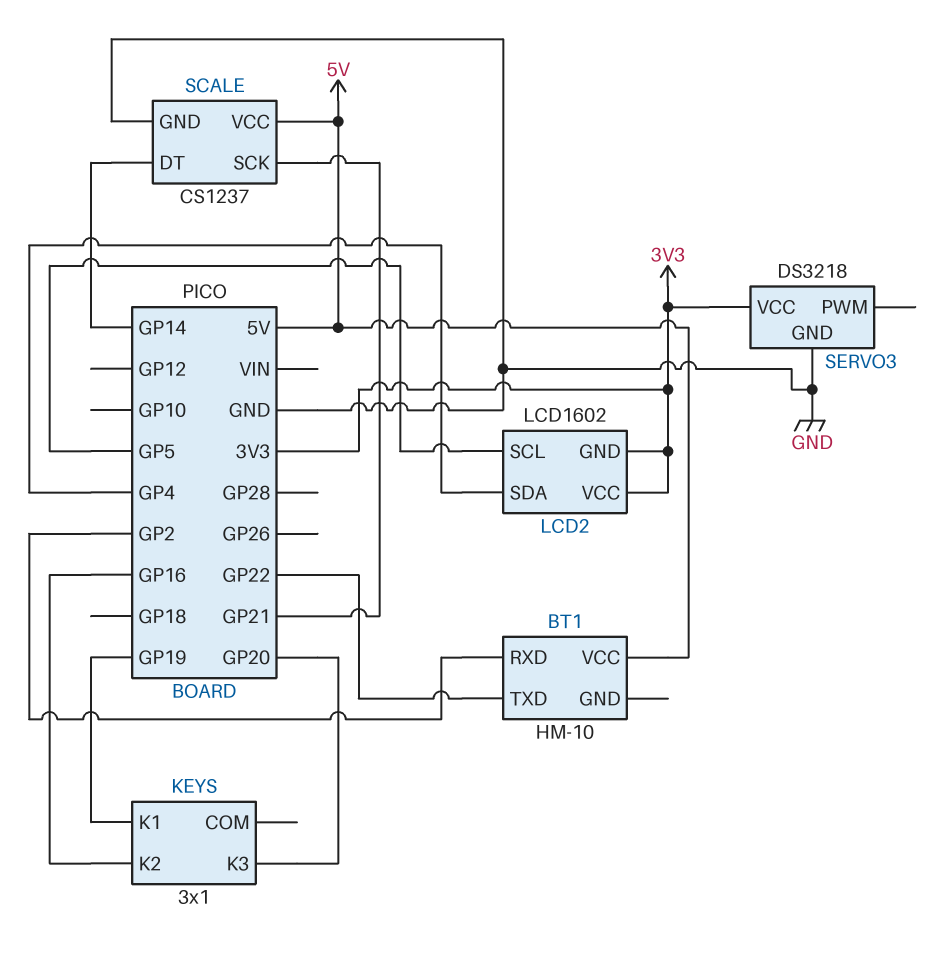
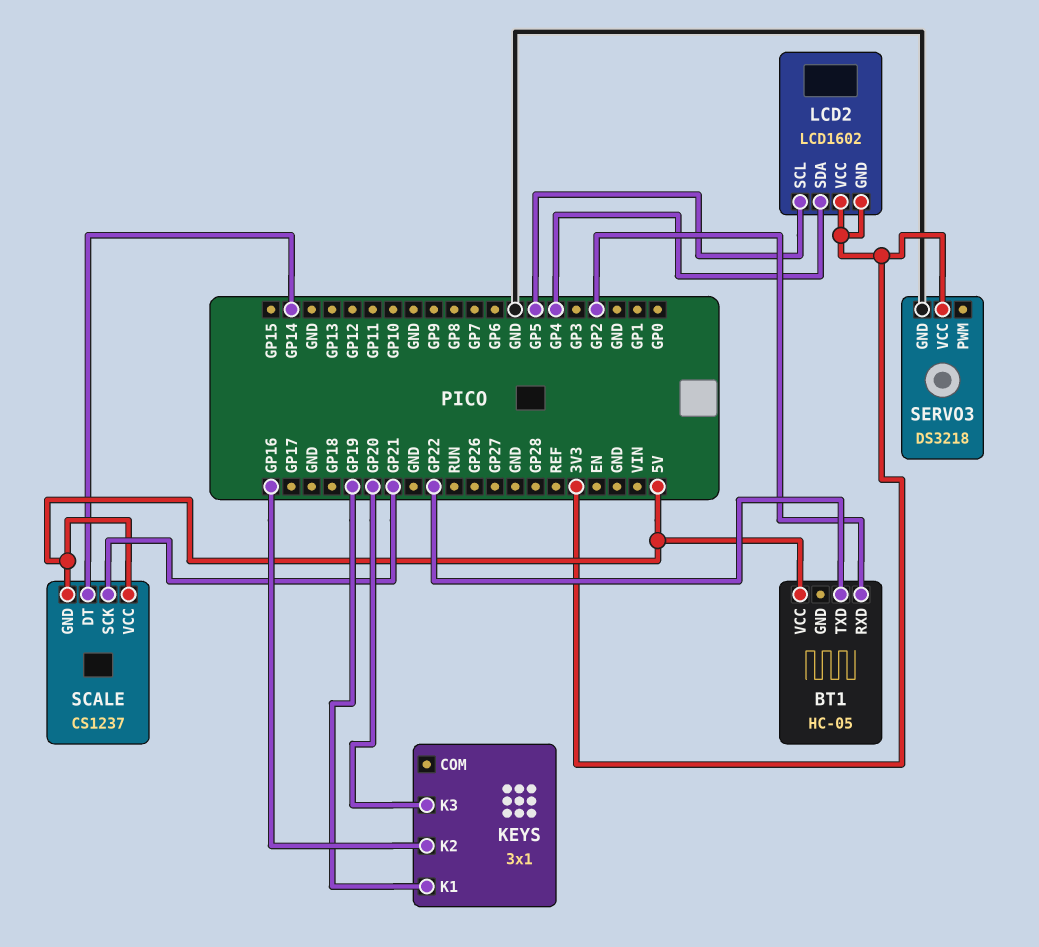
BT1: HM-10 -> HC-05
SCALE pin GND: GND -> 5V

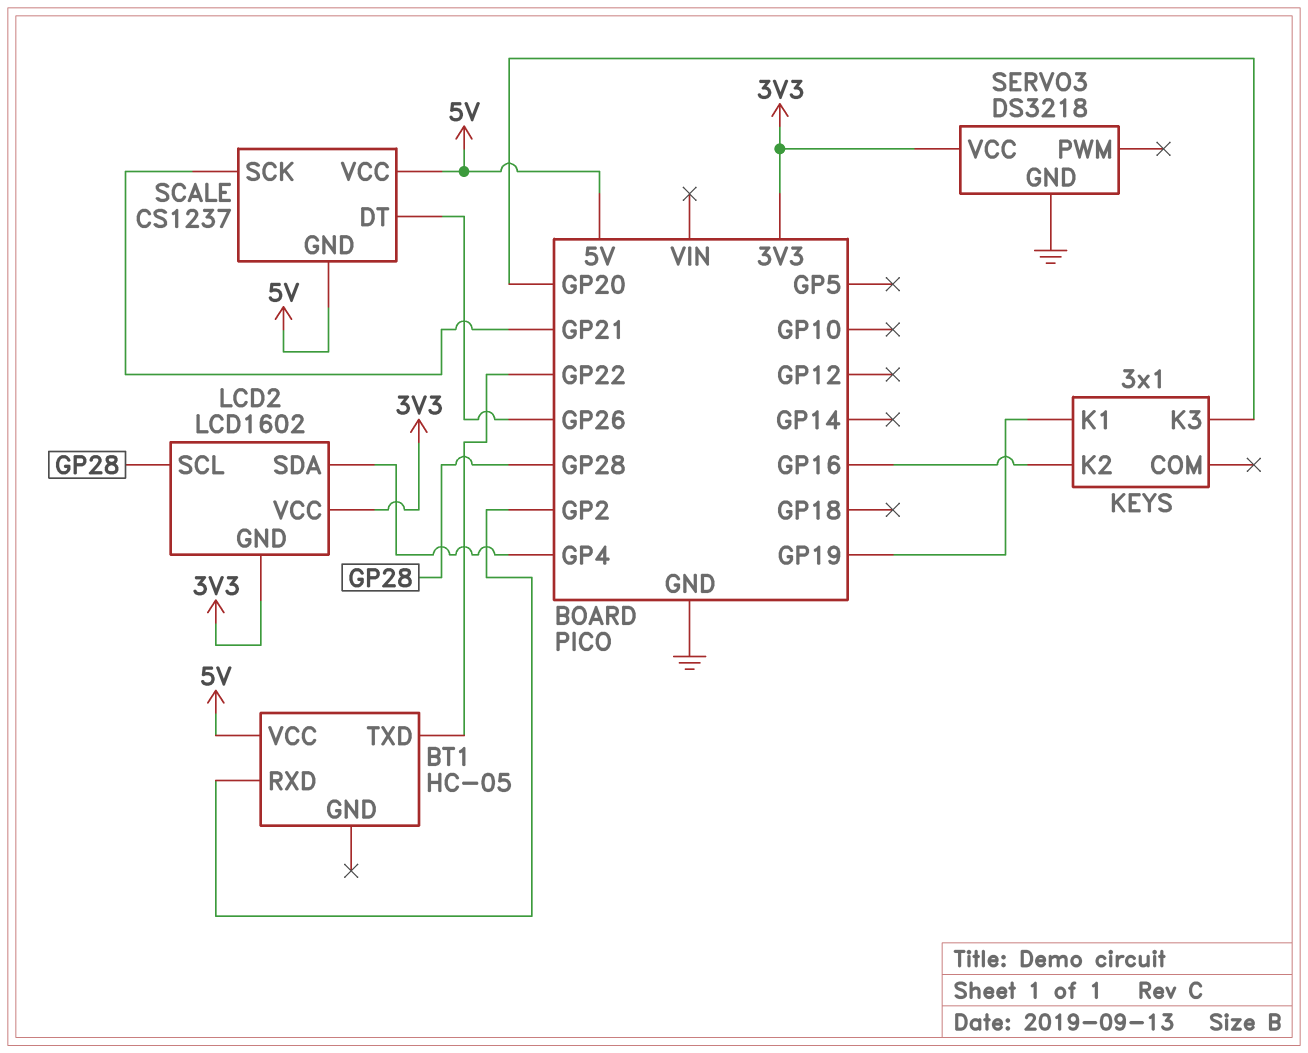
LCD2 pin SCL: GP5 -> GP28
SCALE pin DT: GP14 -> GP26

